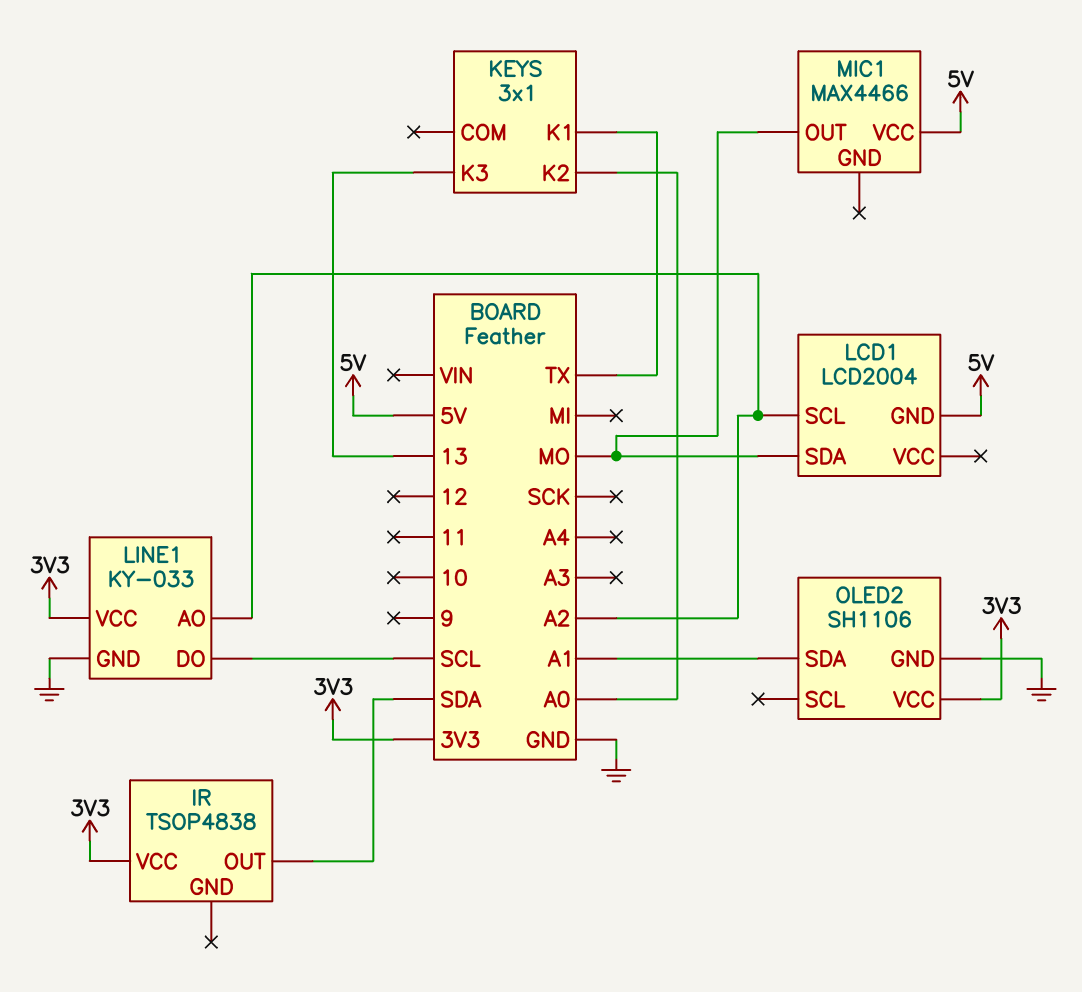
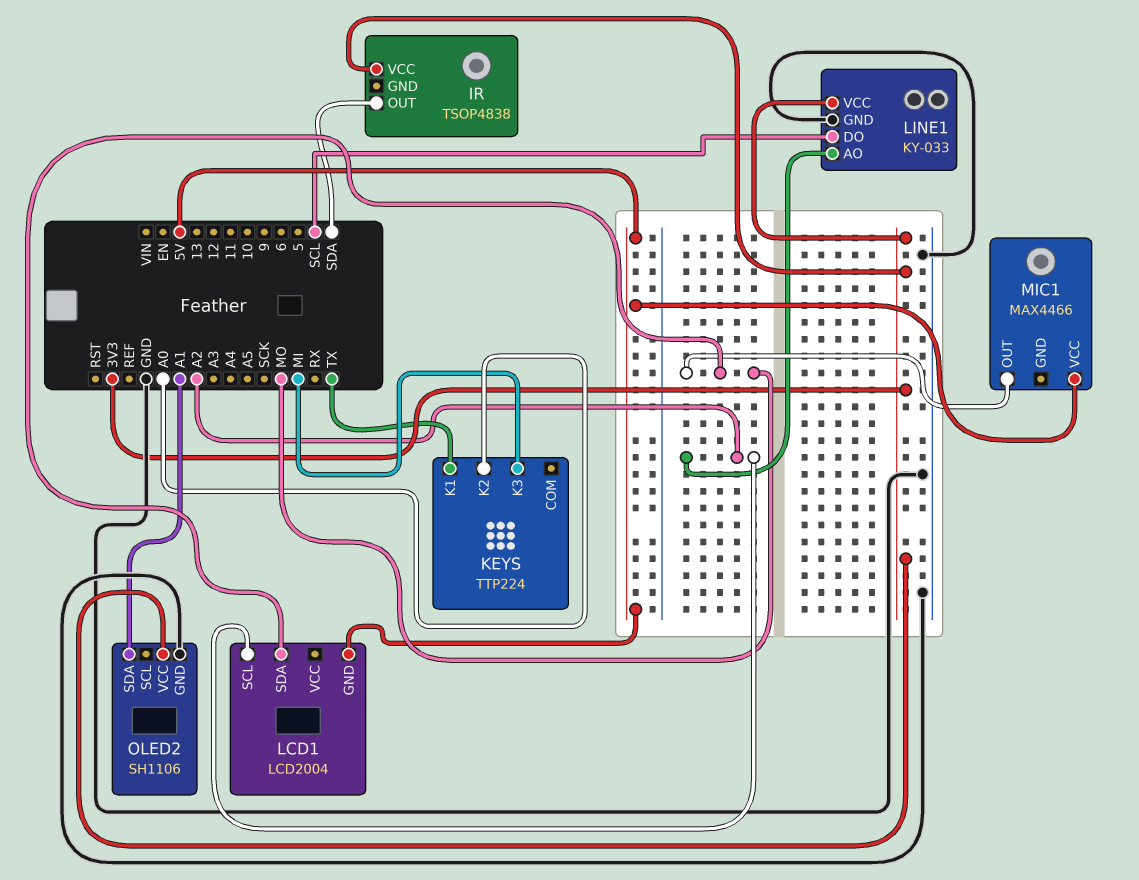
KEYS: 3x1 -> TTP224
KEYS pin K3: 13 -> MI

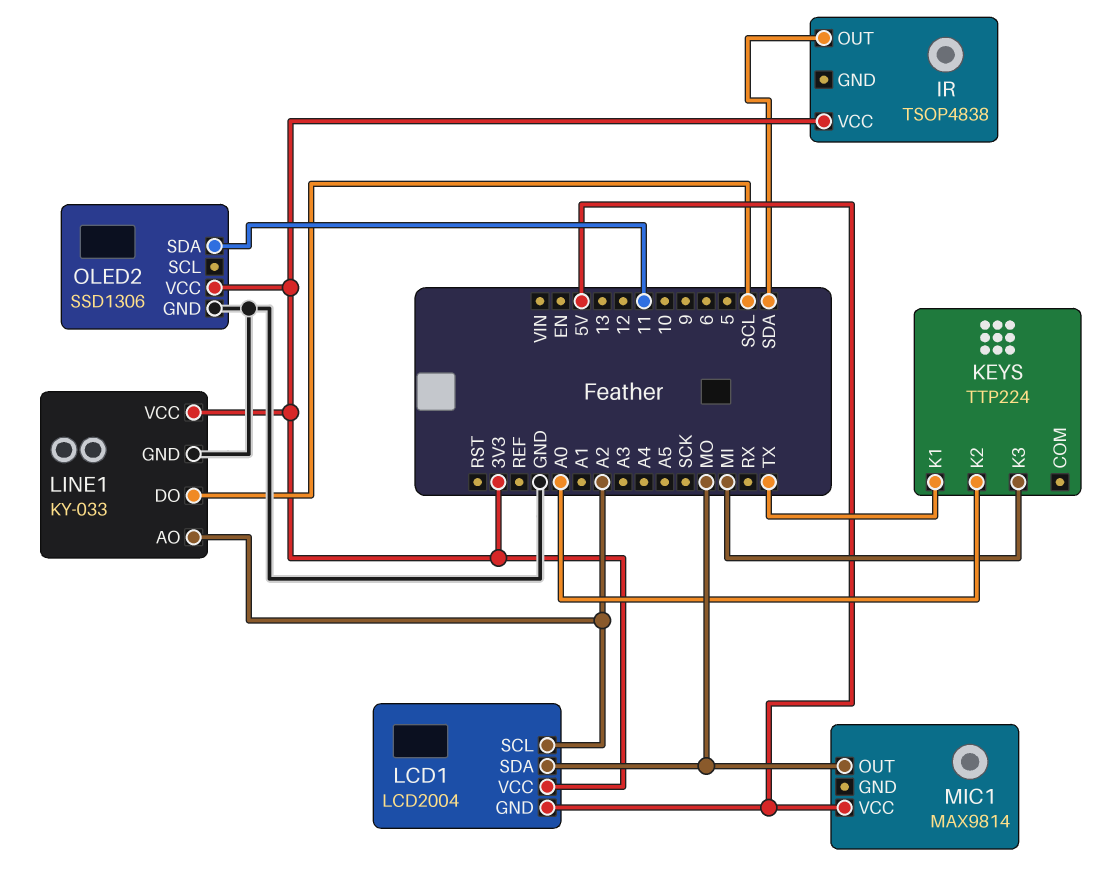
LCD1 pin VCC: none -> 3V3
MIC1: MAX4466 -> MAX9814
OLED2: SH1106 -> SSD1306
OLED2 pin SDA: A1 -> 11

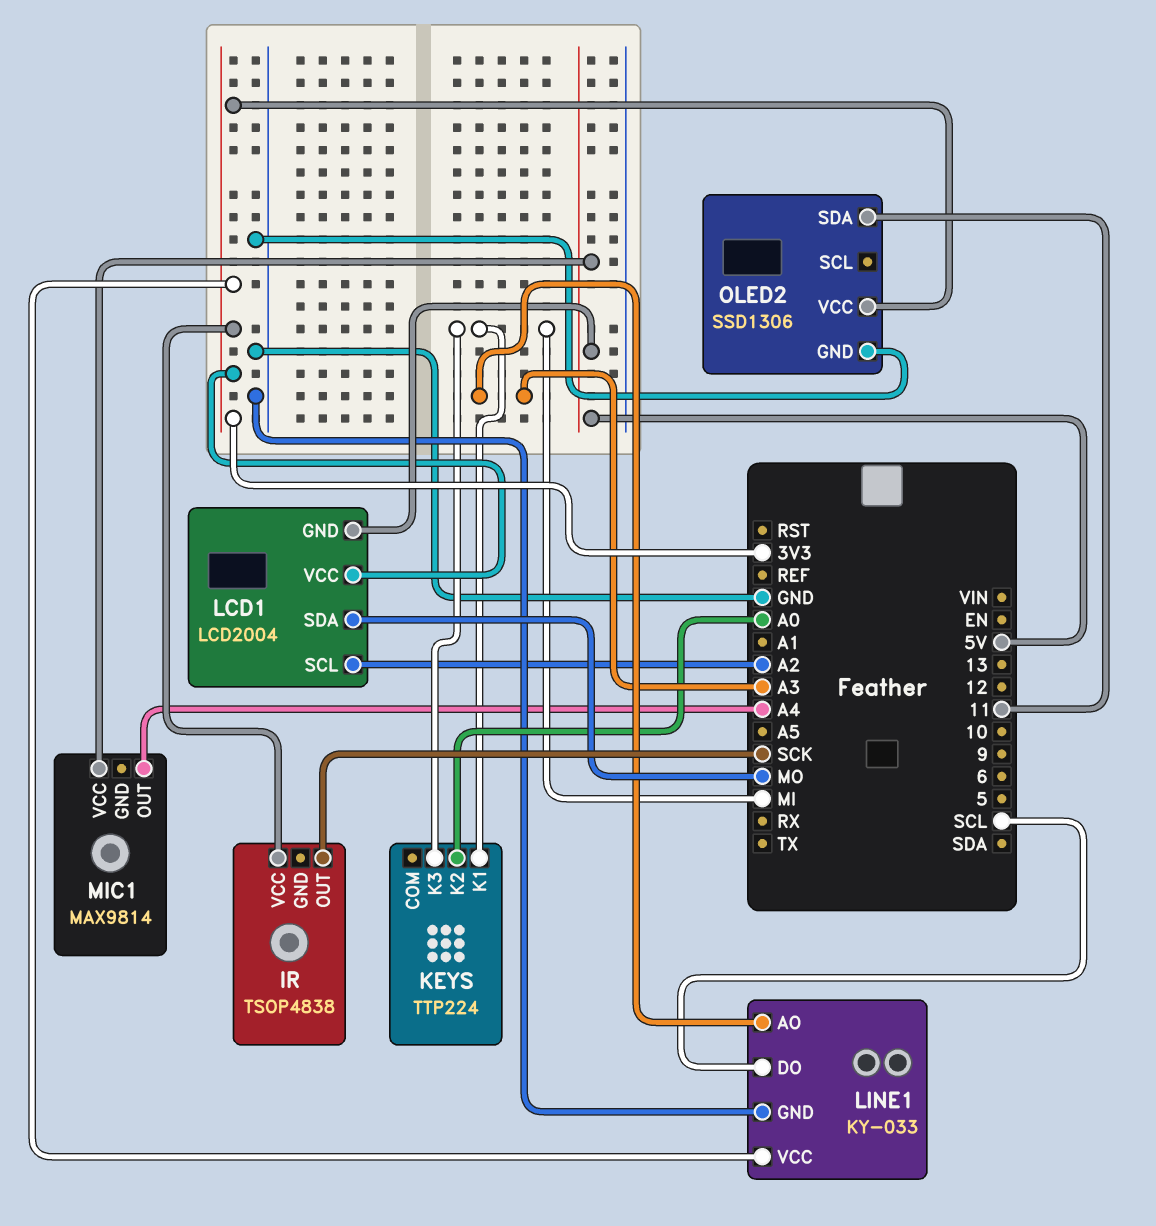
IR pin OUT: SDA -> SCK
KEYS pin K1: TX -> MI
LINE1 pin AO: A2 -> A3
MIC1 pin OUT: MO -> A4

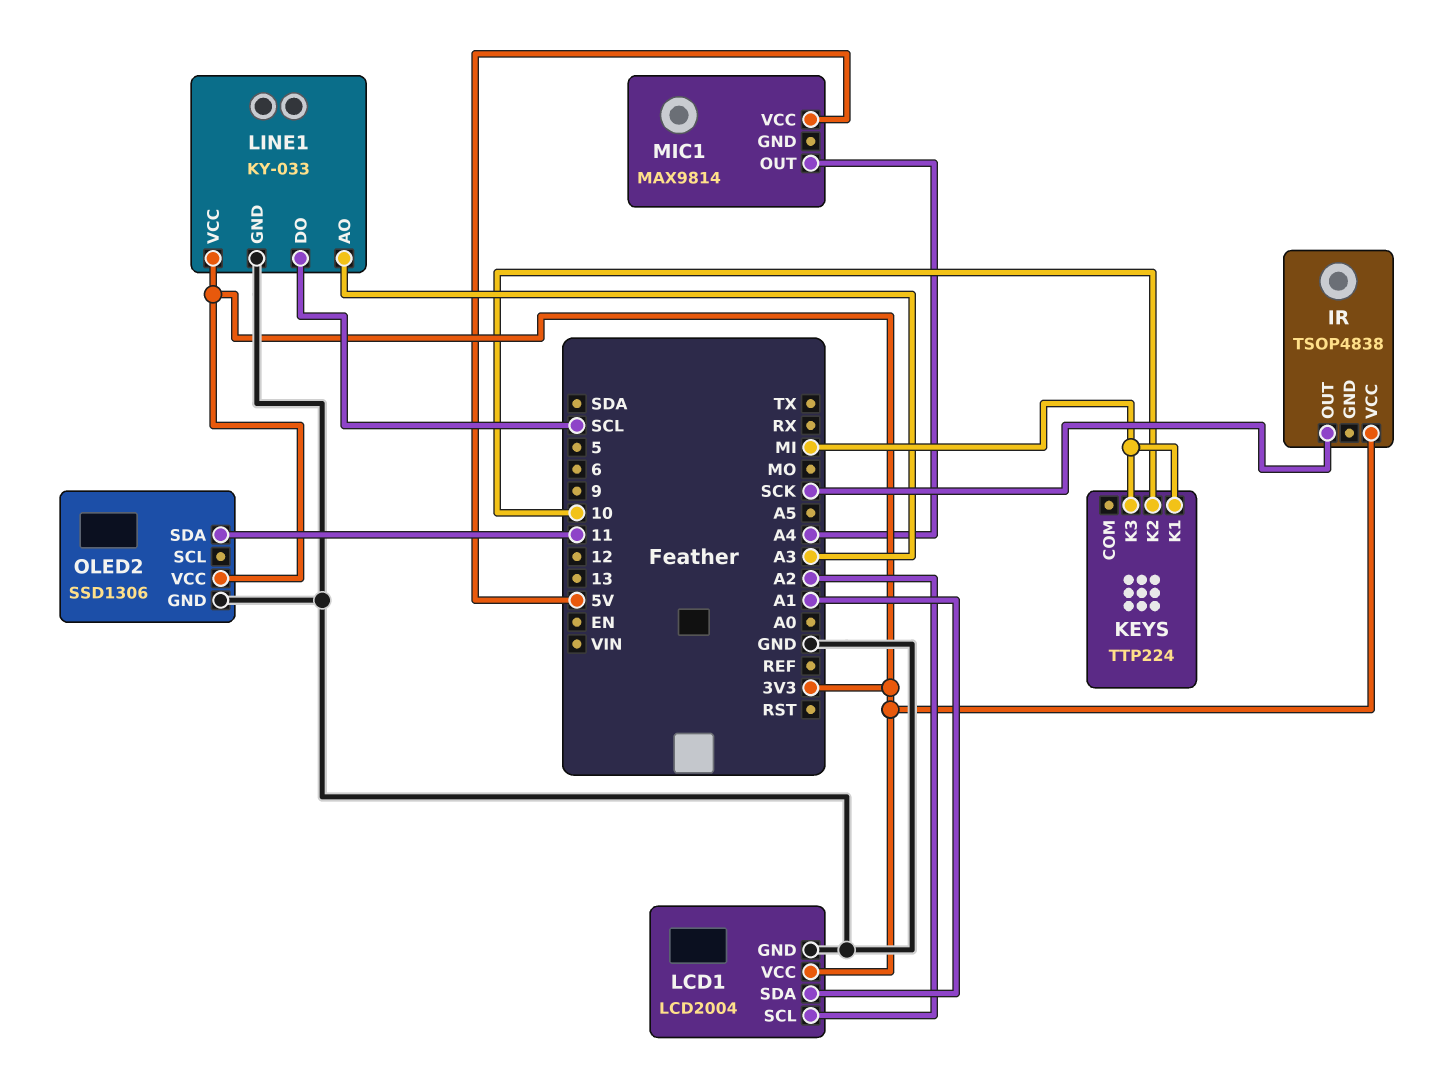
KEYS pin K2: A0 -> 10
LCD1 pin GND: 5V -> GND
LCD1 pin SDA: MO -> A1

